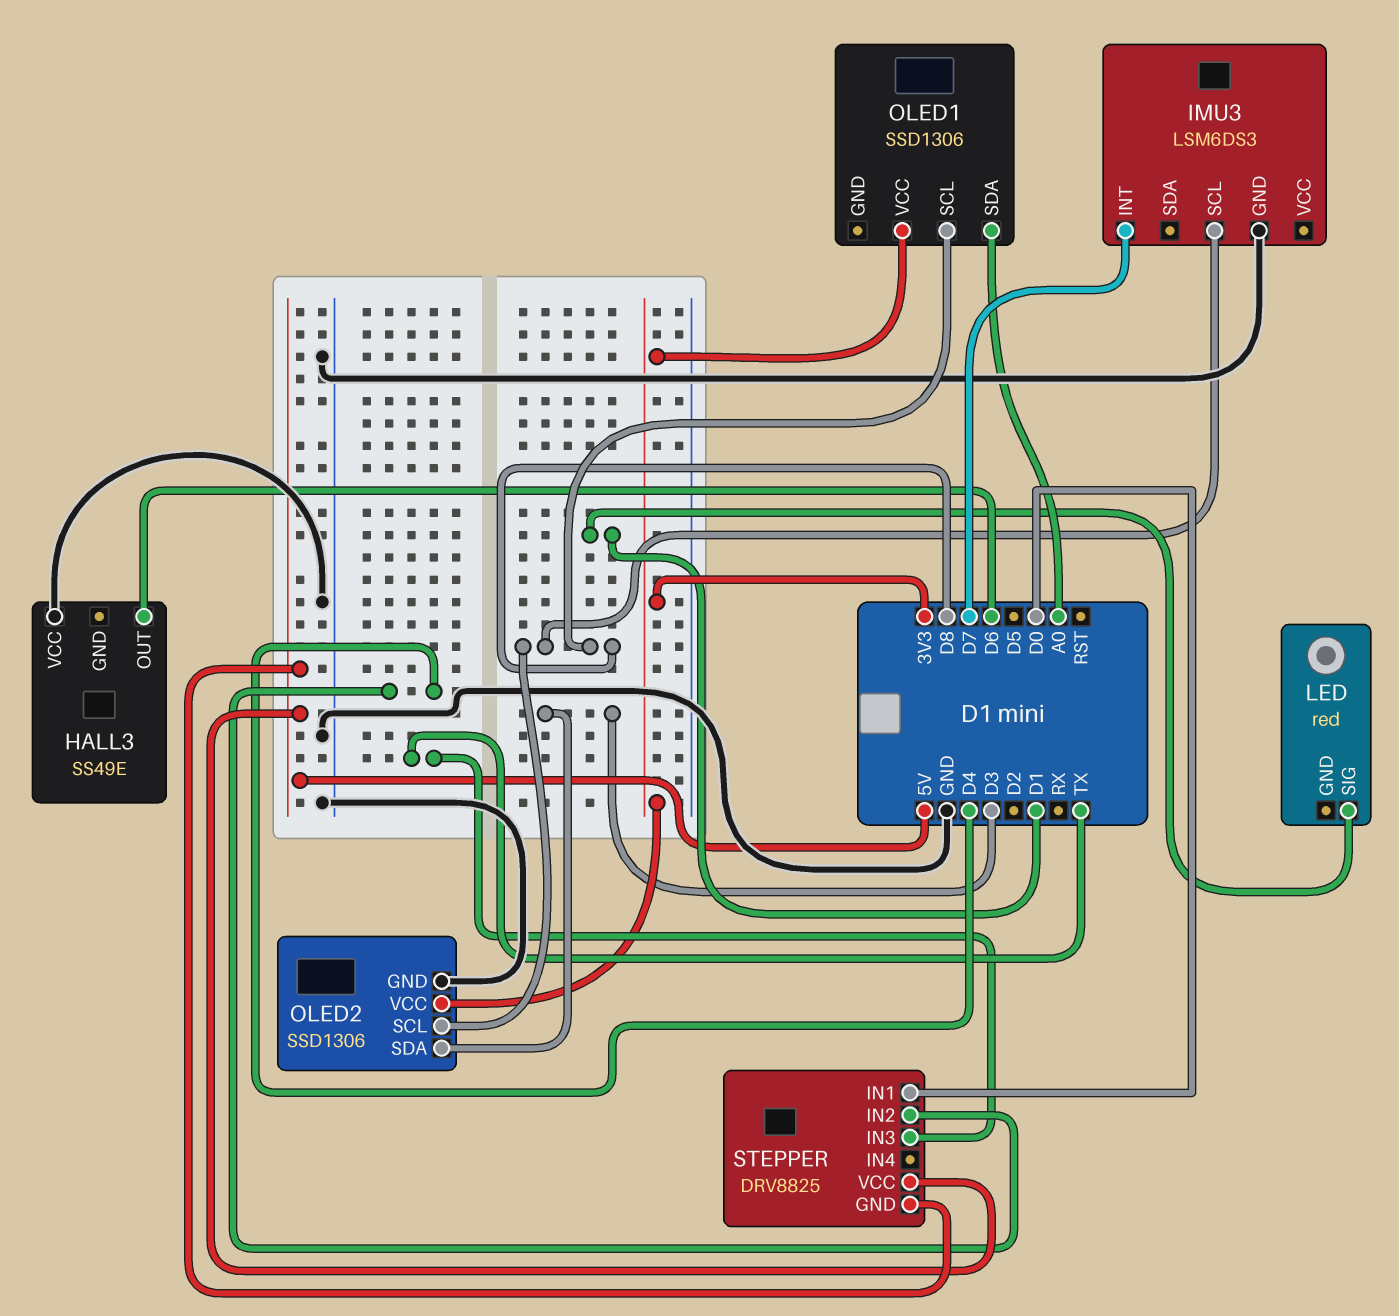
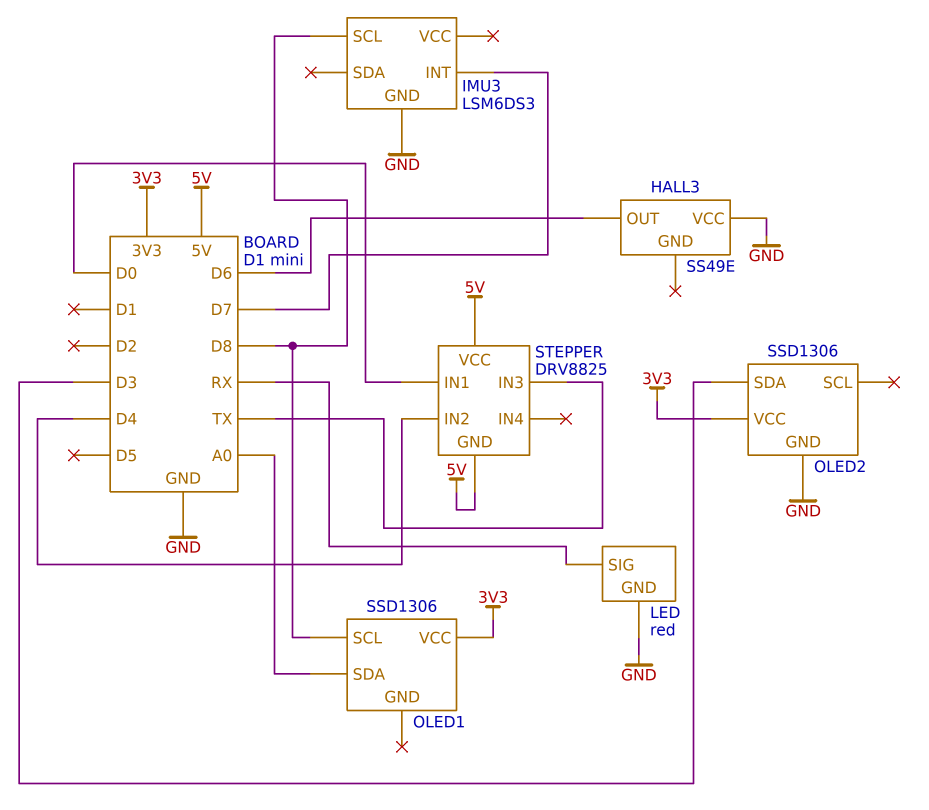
LED pin GND: none -> GND
LED pin SIG: D1 -> RX
OLED2 pin SCL: D8 -> none

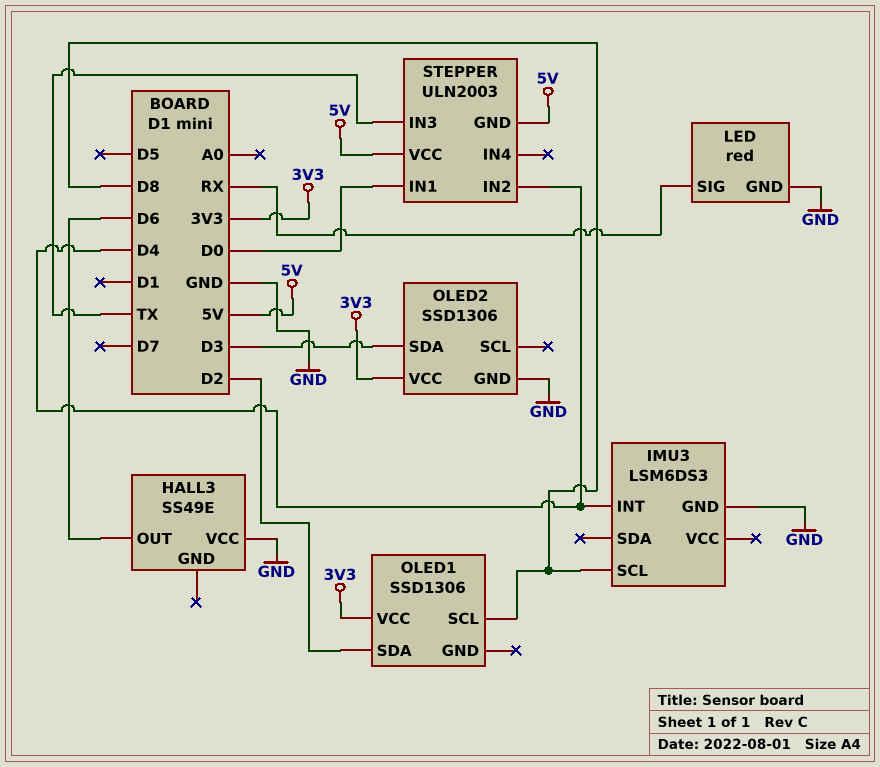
IMU3 pin INT: D7 -> D4
OLED1 pin SDA: A0 -> D2
STEPPER: DRV8825 -> ULN2003

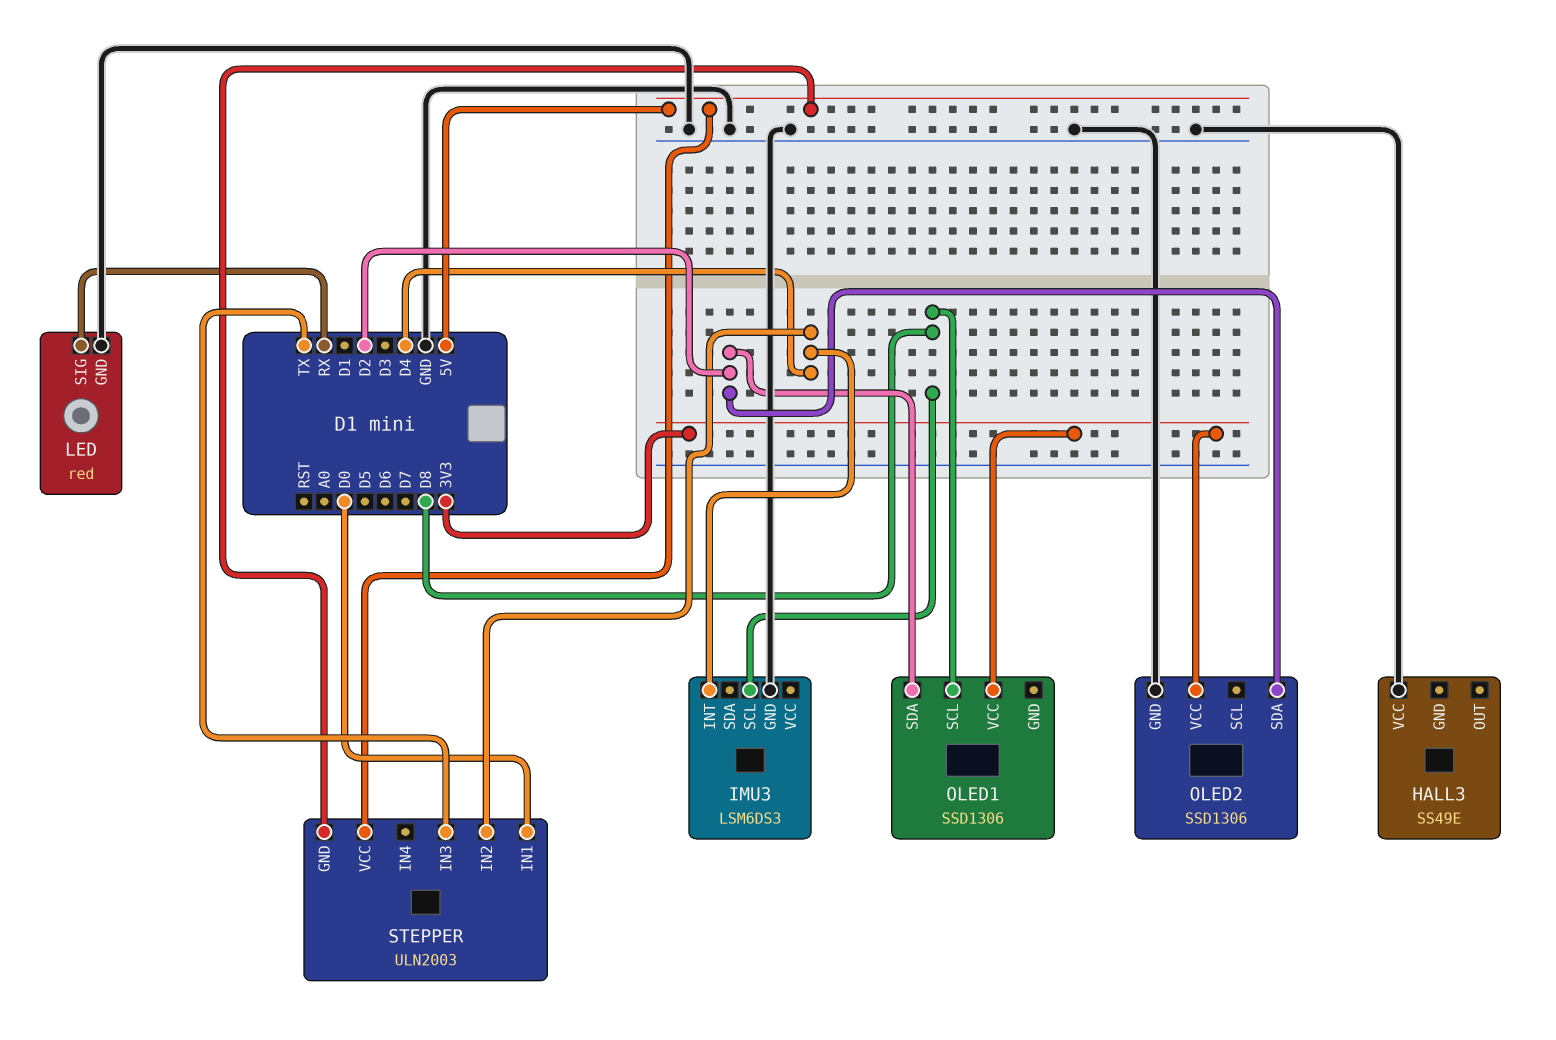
HALL3 pin OUT: D6 -> none
OLED2 pin SDA: D3 -> D2

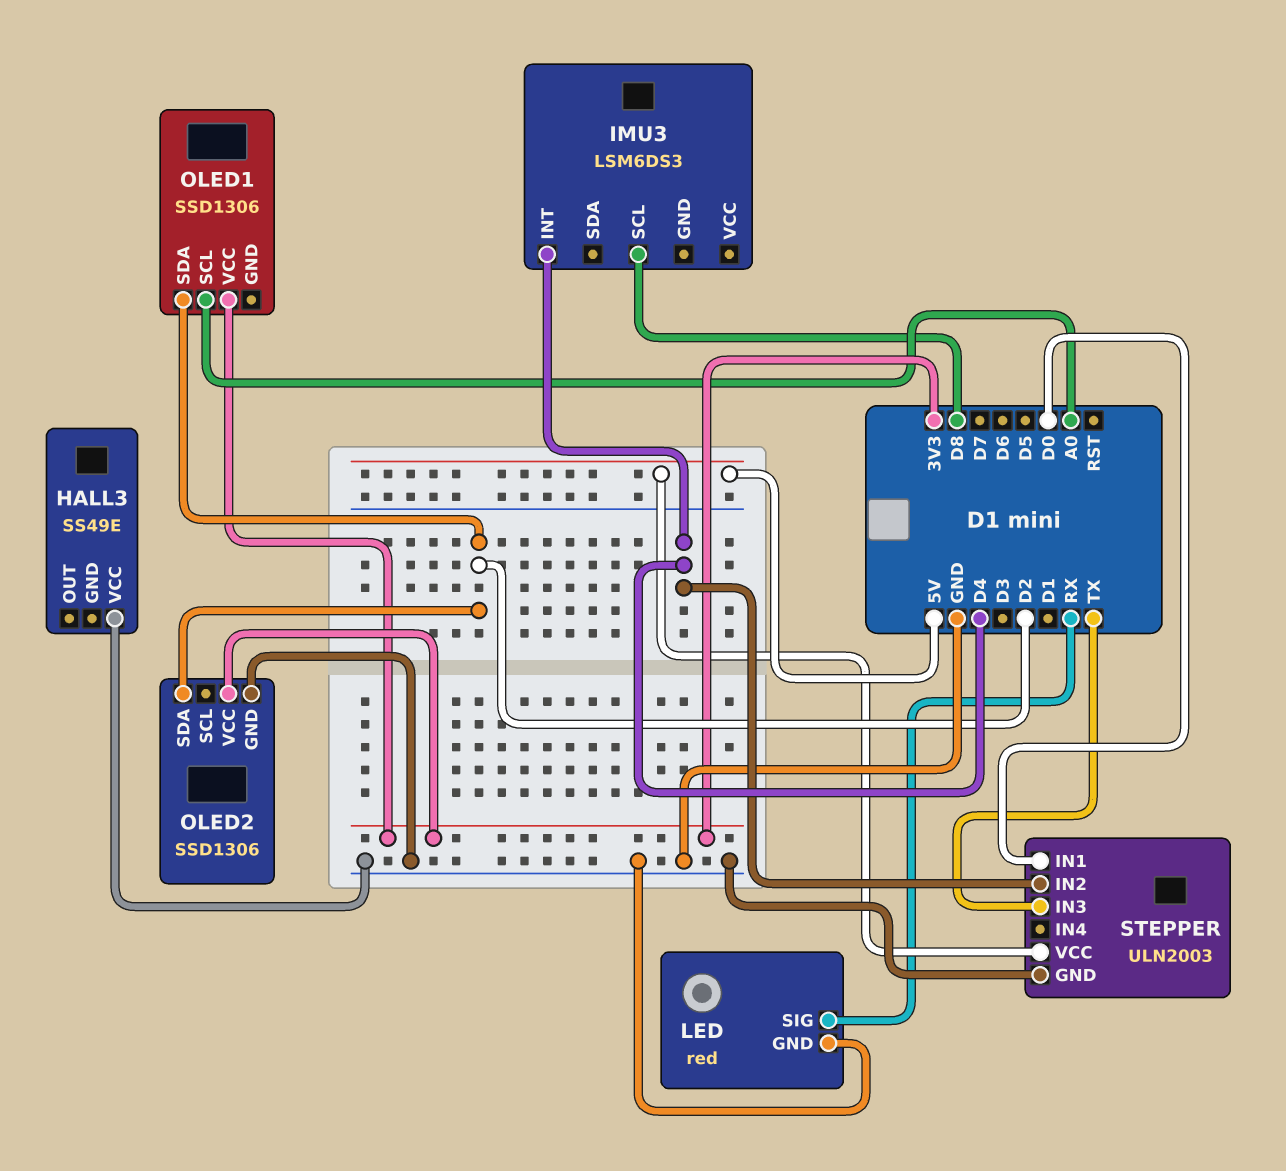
IMU3 pin GND: GND -> none
OLED1 pin SCL: D8 -> A0
STEPPER pin GND: 5V -> GND

